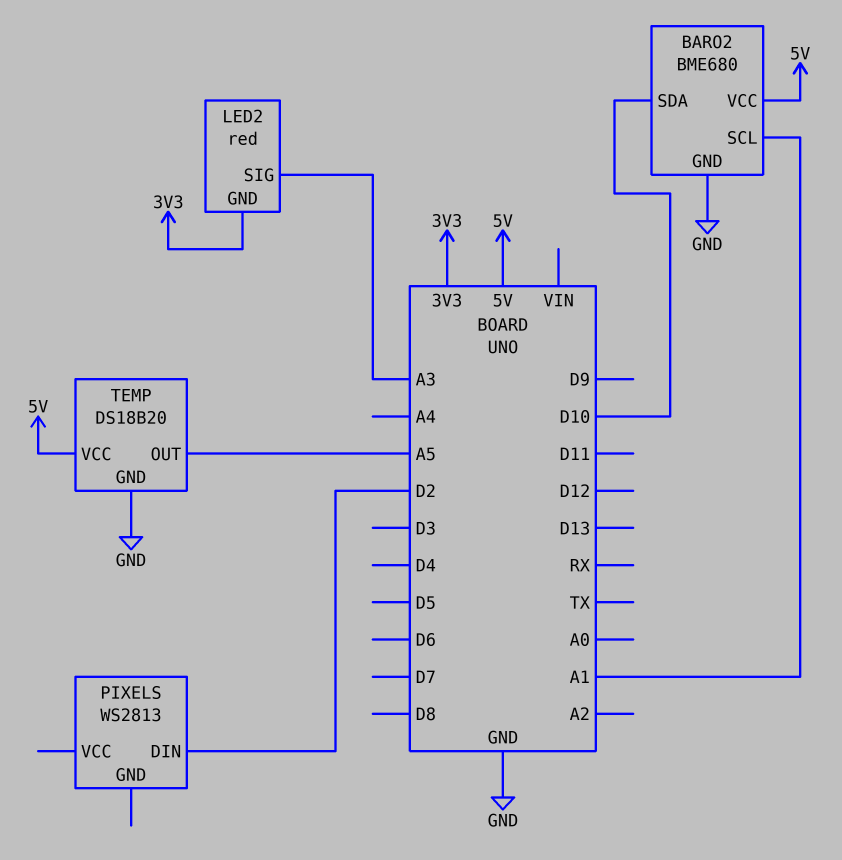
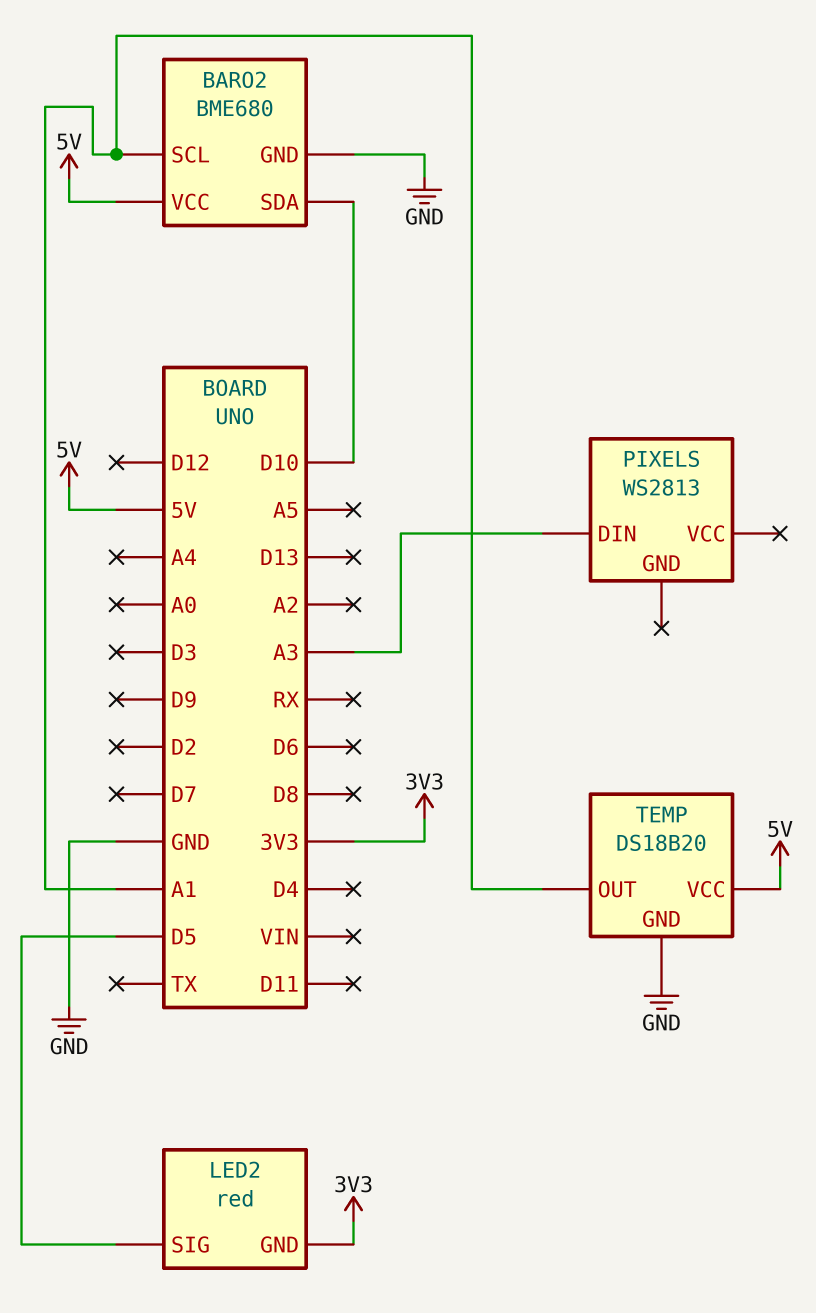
LED2 pin SIG: A3 -> D5
PIXELS pin DIN: D2 -> A3
TEMP pin OUT: A5 -> A1

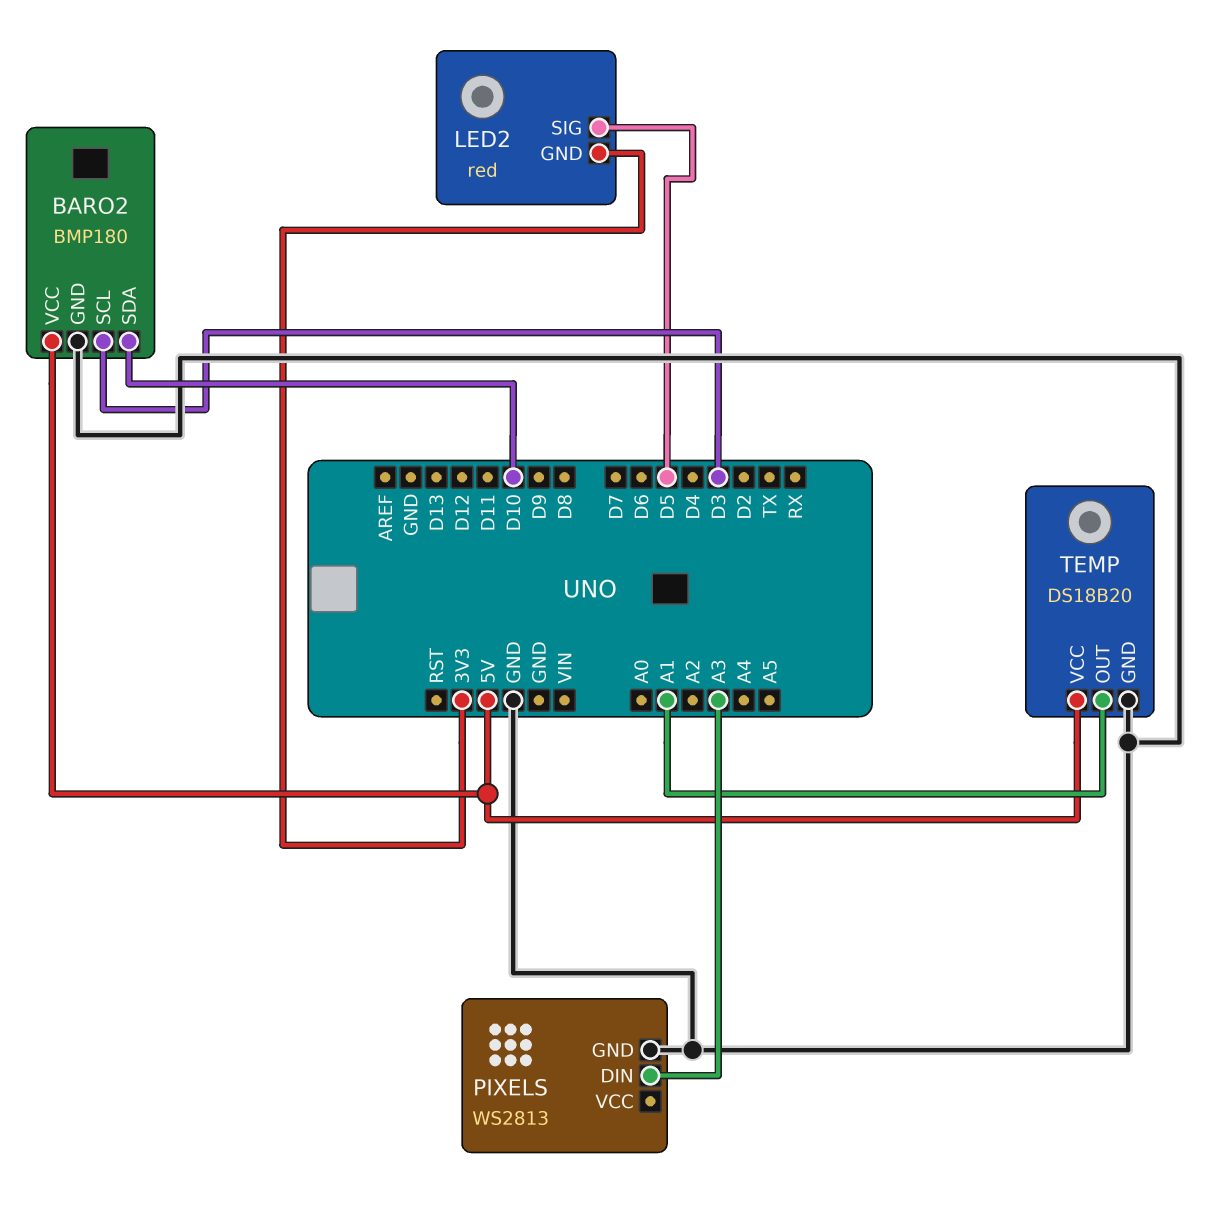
BARO2: BME680 -> BMP180
BARO2 pin SCL: A1 -> D3
PIXELS pin GND: none -> GND

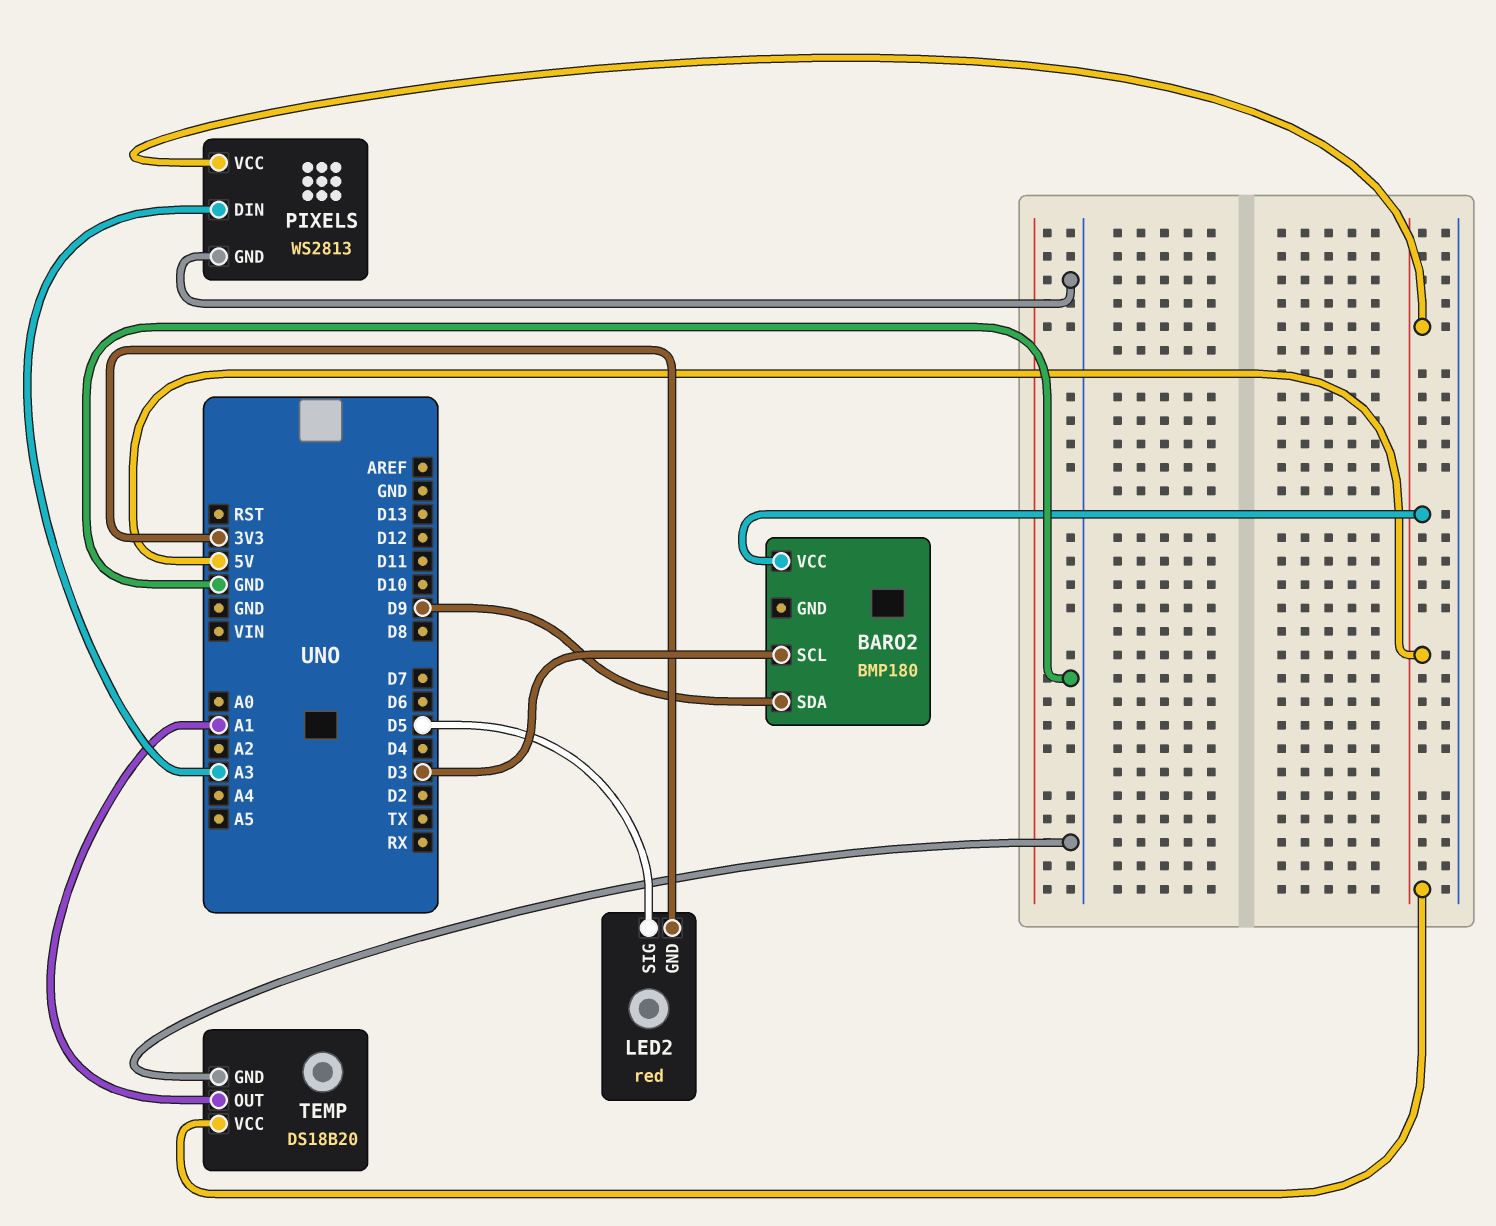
BARO2 pin GND: GND -> none
BARO2 pin SDA: D10 -> D9
PIXELS pin VCC: none -> 5V

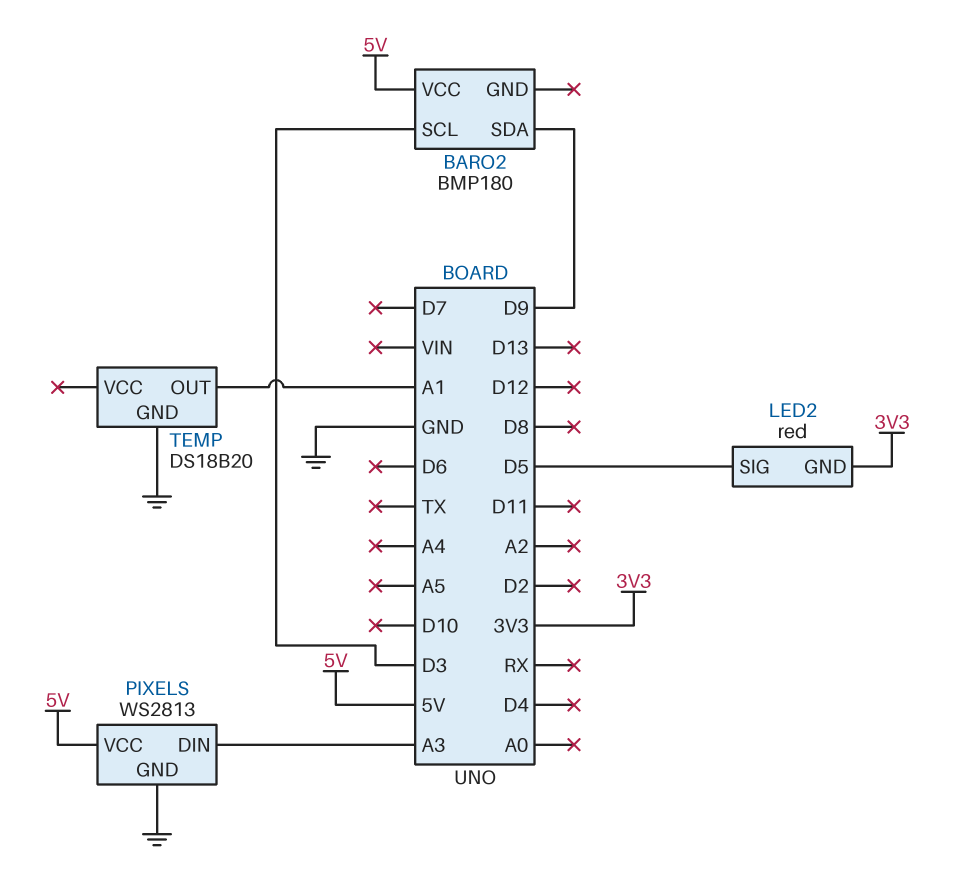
TEMP pin VCC: 5V -> none

